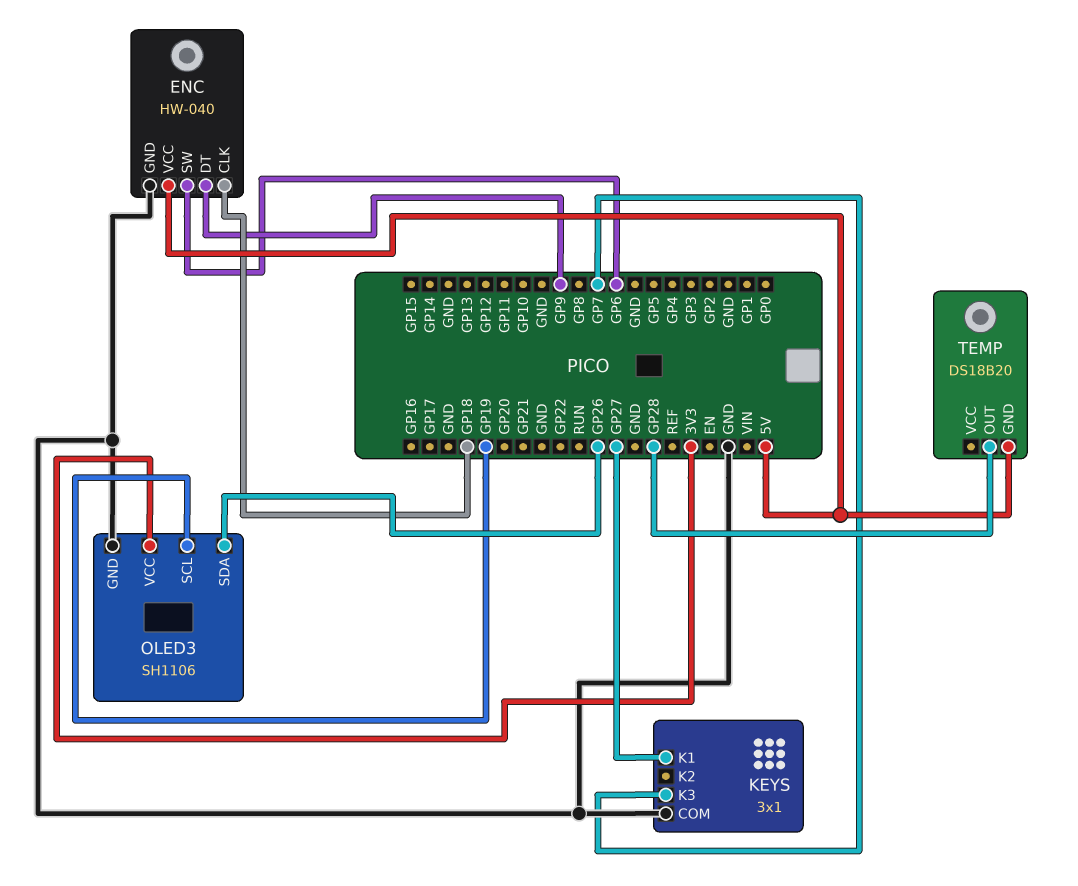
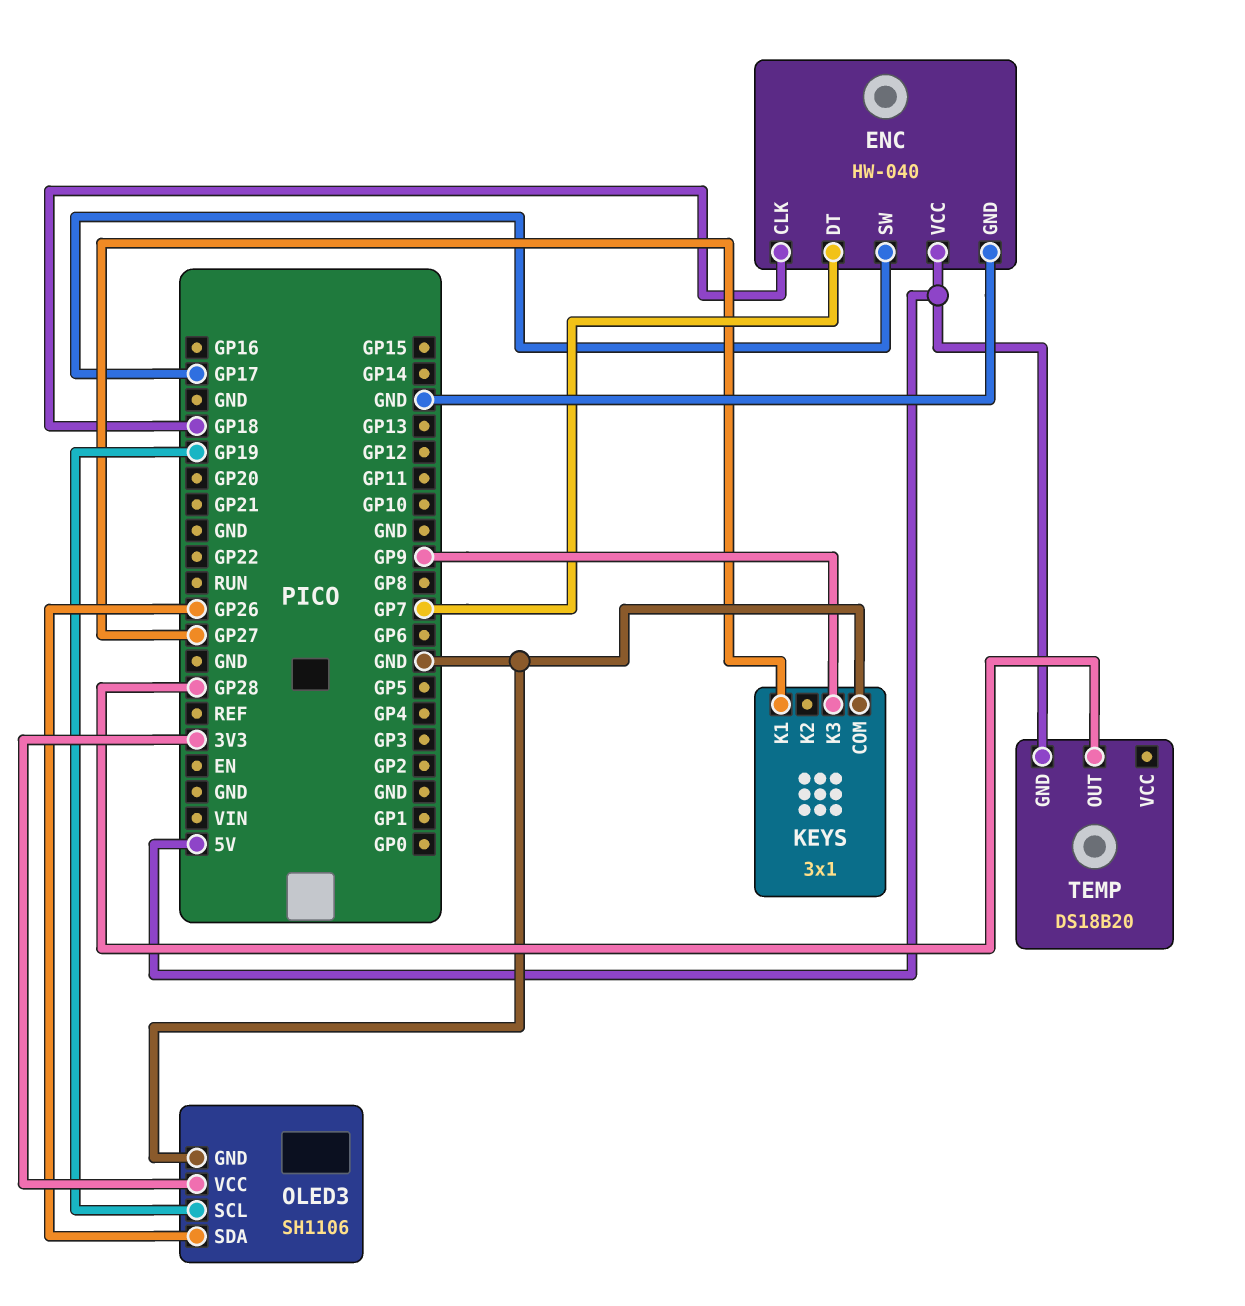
ENC pin DT: GP9 -> GP7
ENC pin SW: GP6 -> GP17
KEYS pin K3: GP7 -> GP9

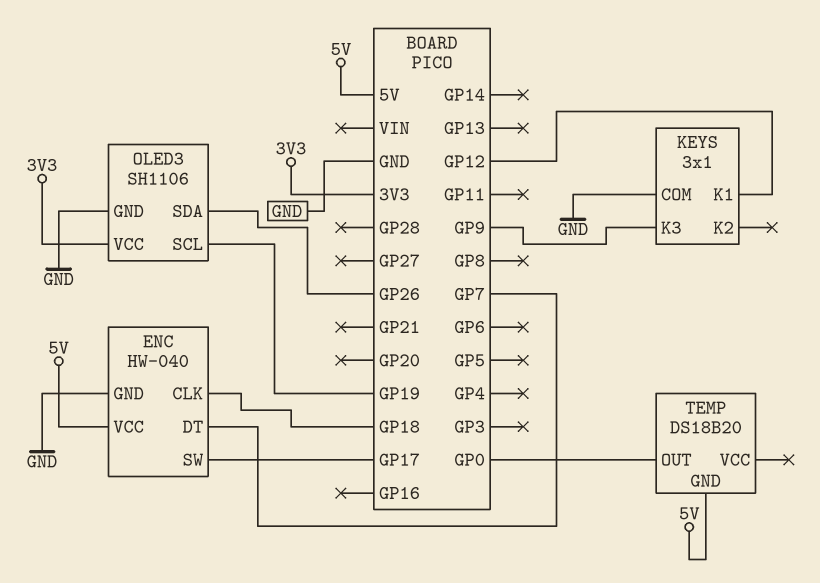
KEYS pin K1: GP27 -> GP12
TEMP pin OUT: GP28 -> GP0

